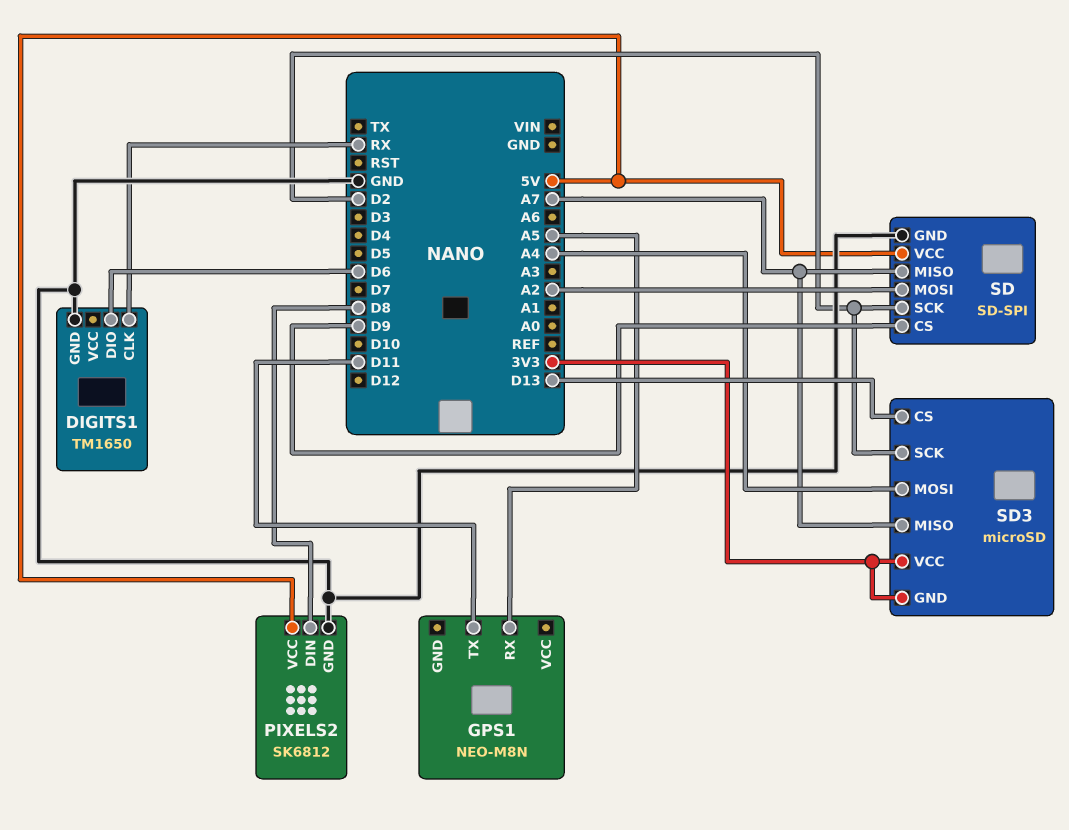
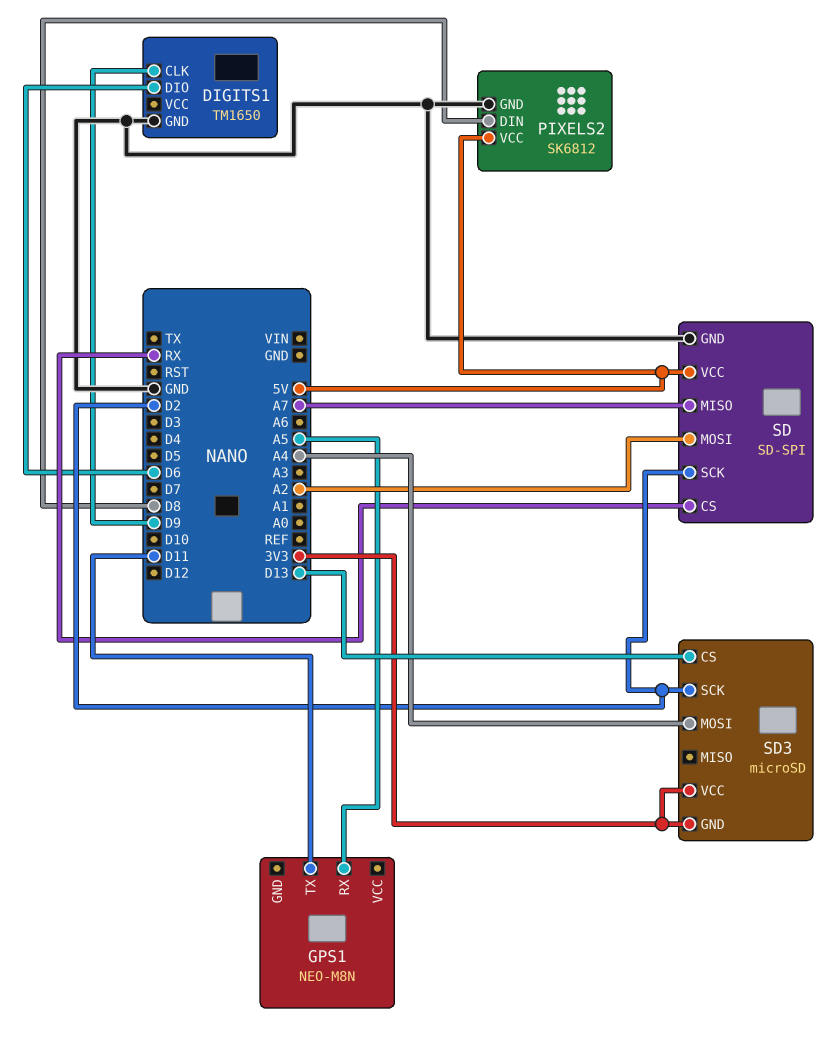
DIGITS1 pin CLK: RX -> D9
SD pin CS: D9 -> RX
SD3 pin MISO: A7 -> none

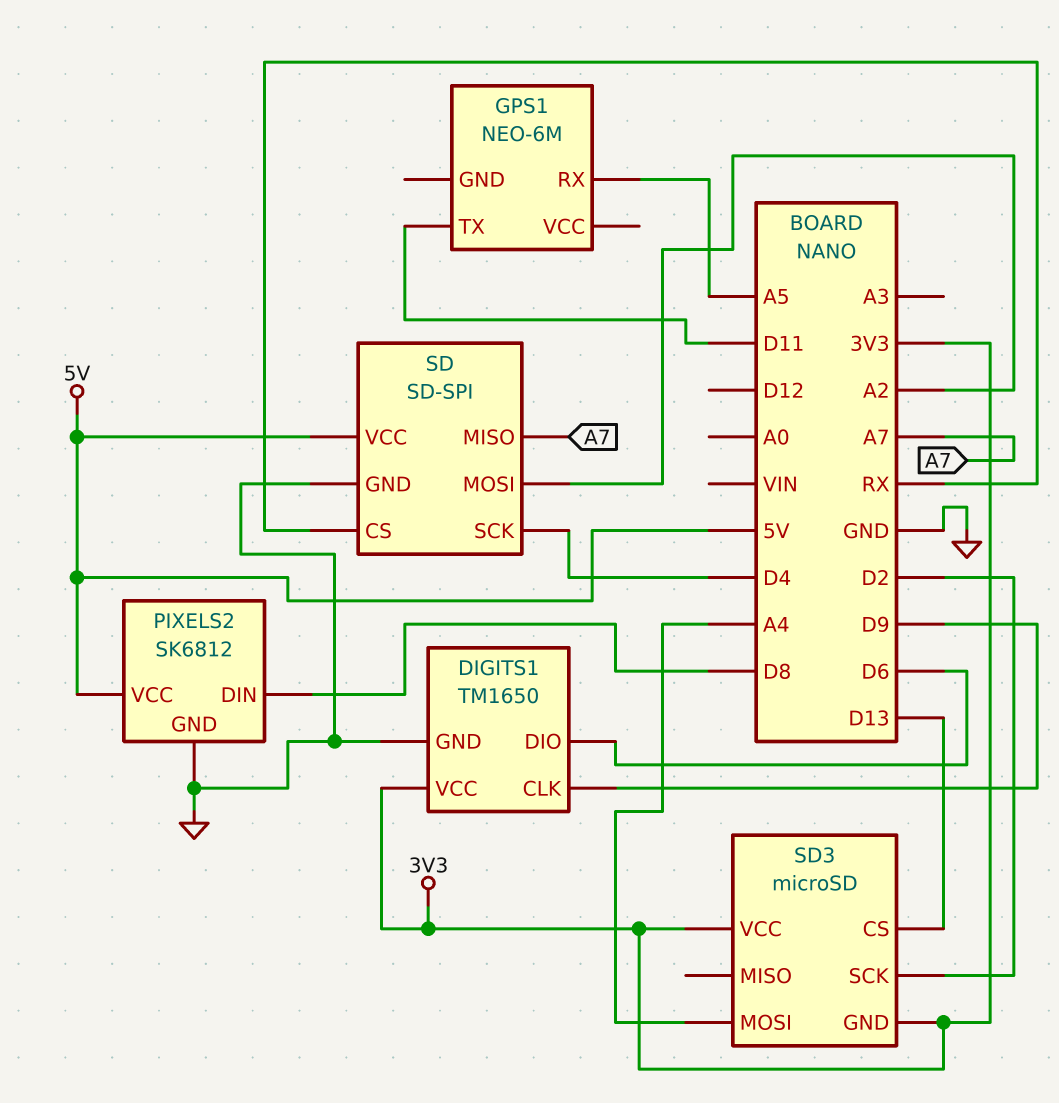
DIGITS1 pin VCC: none -> 3V3
GPS1: NEO-M8N -> NEO-6M
SD pin SCK: D2 -> D4

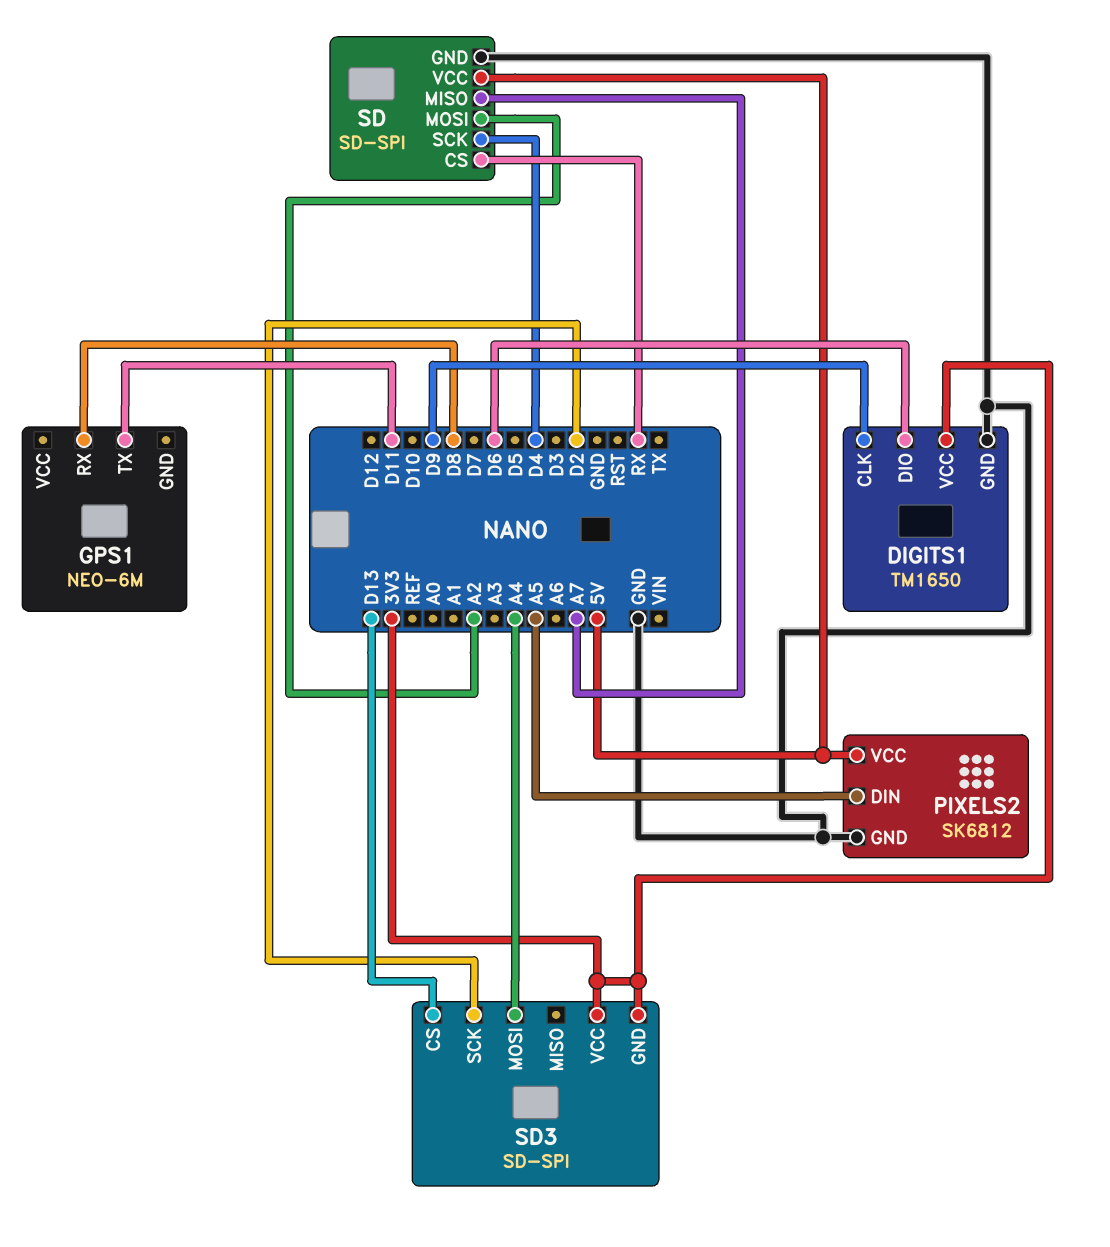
GPS1 pin RX: A5 -> D8
PIXELS2 pin DIN: D8 -> A5
SD3: microSD -> SD-SPI

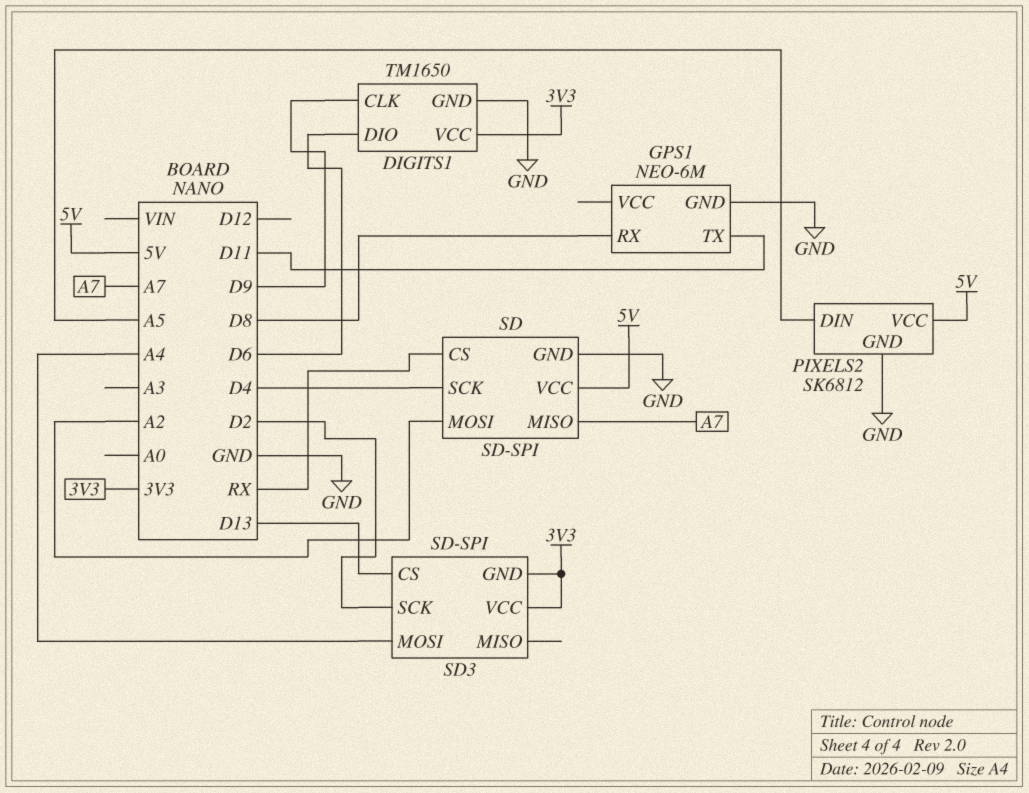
GPS1 pin GND: none -> GND

